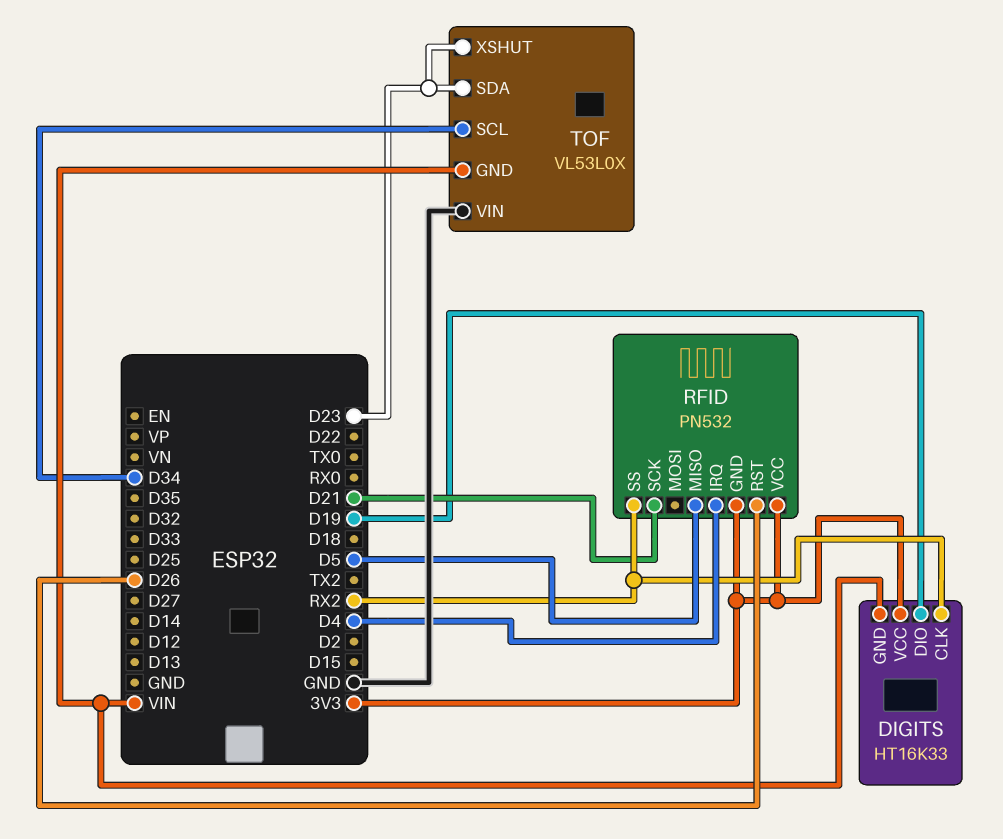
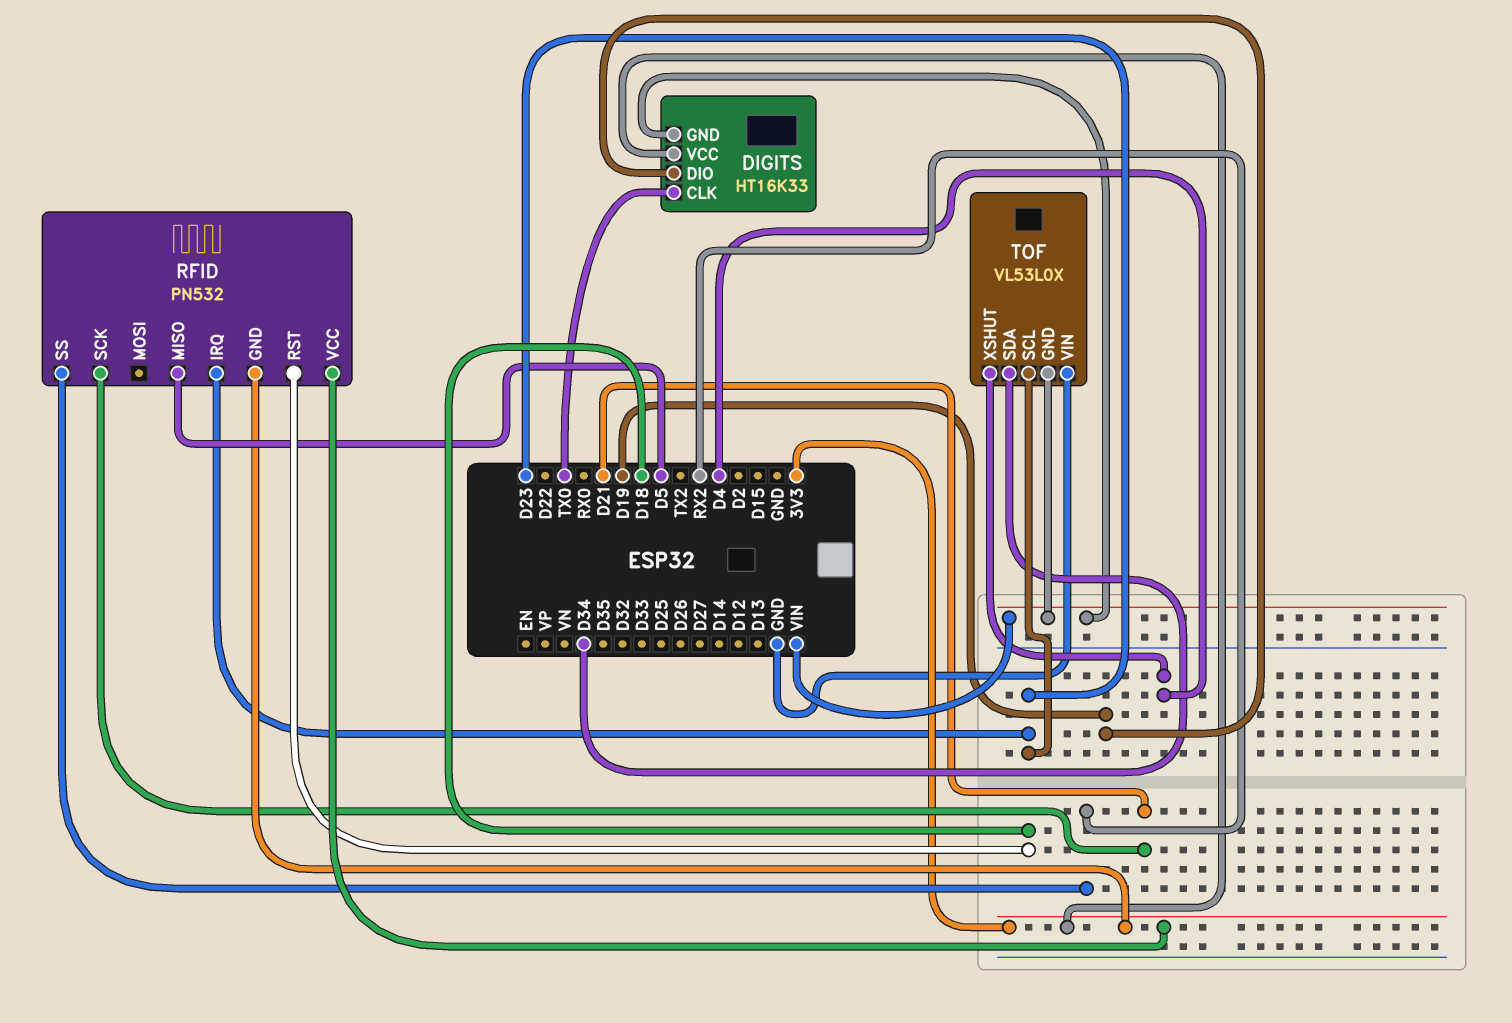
DIGITS pin CLK: RX2 -> TX0
RFID pin IRQ: D4 -> D23
RFID pin RST: D26 -> D18
TOF pin SCL: D34 -> D23
TOF pin SDA: D23 -> D34
TOF pin XSHUT: D23 -> D4

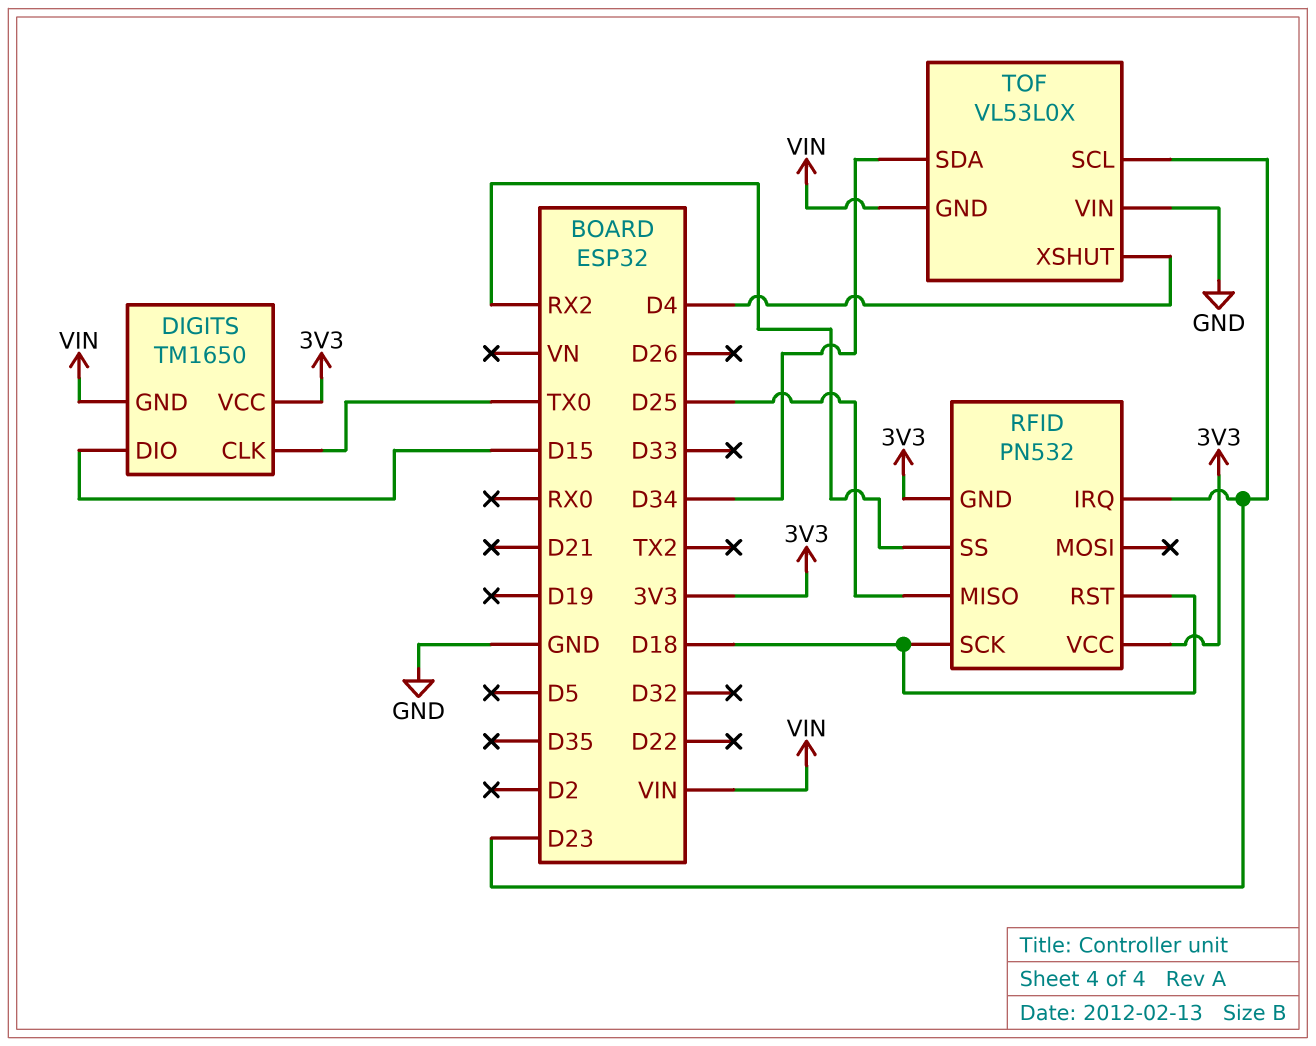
DIGITS: HT16K33 -> TM1650
DIGITS pin DIO: D19 -> D15
RFID pin MISO: D5 -> D25
RFID pin SCK: D21 -> D18

